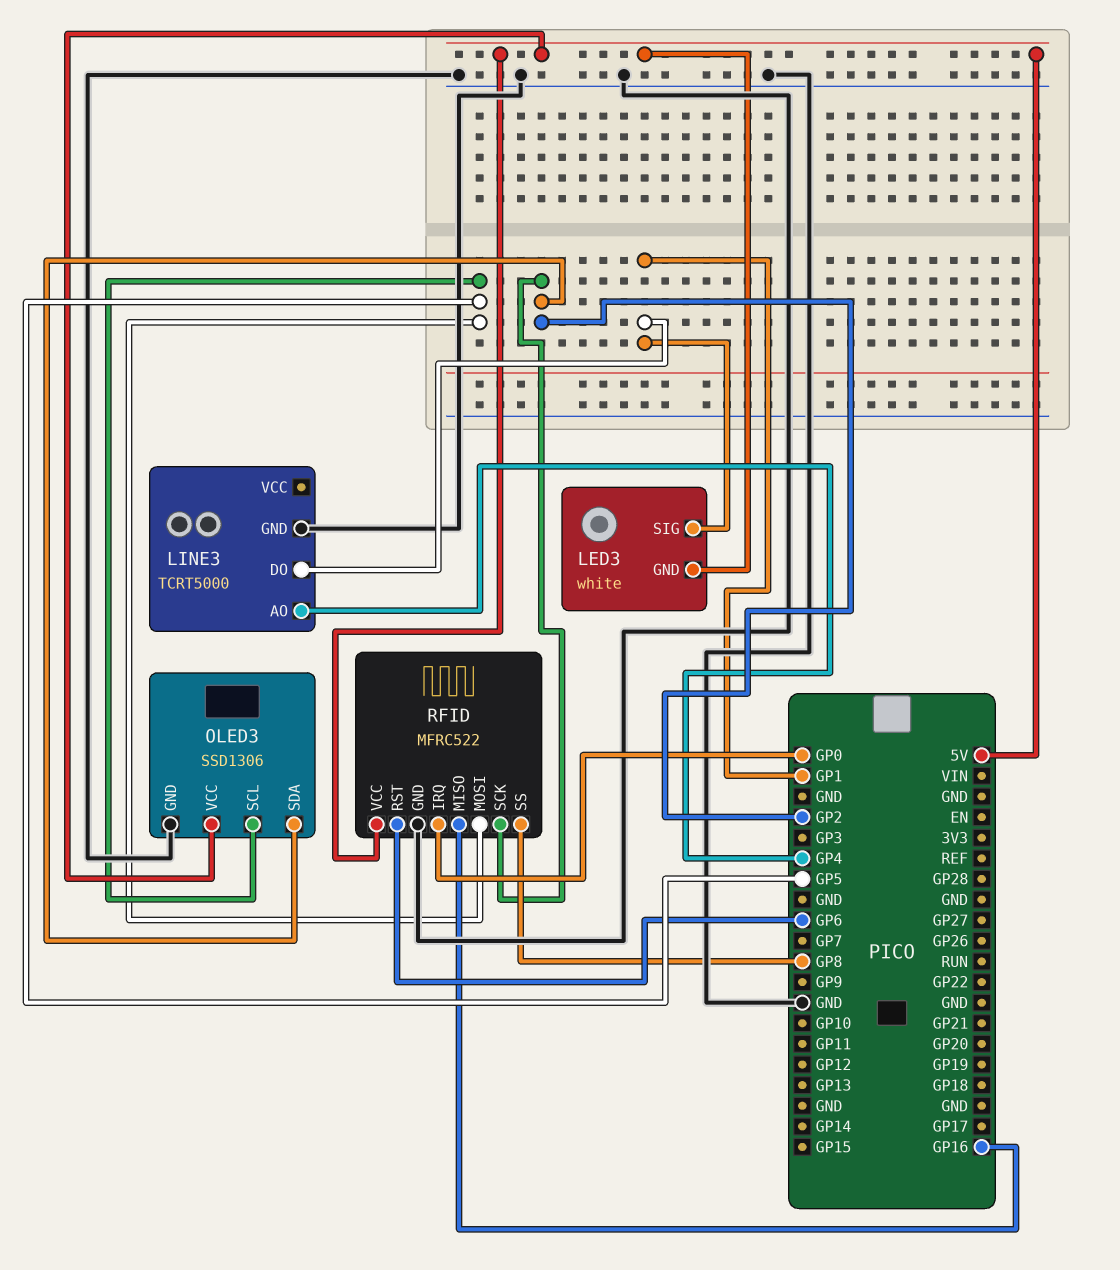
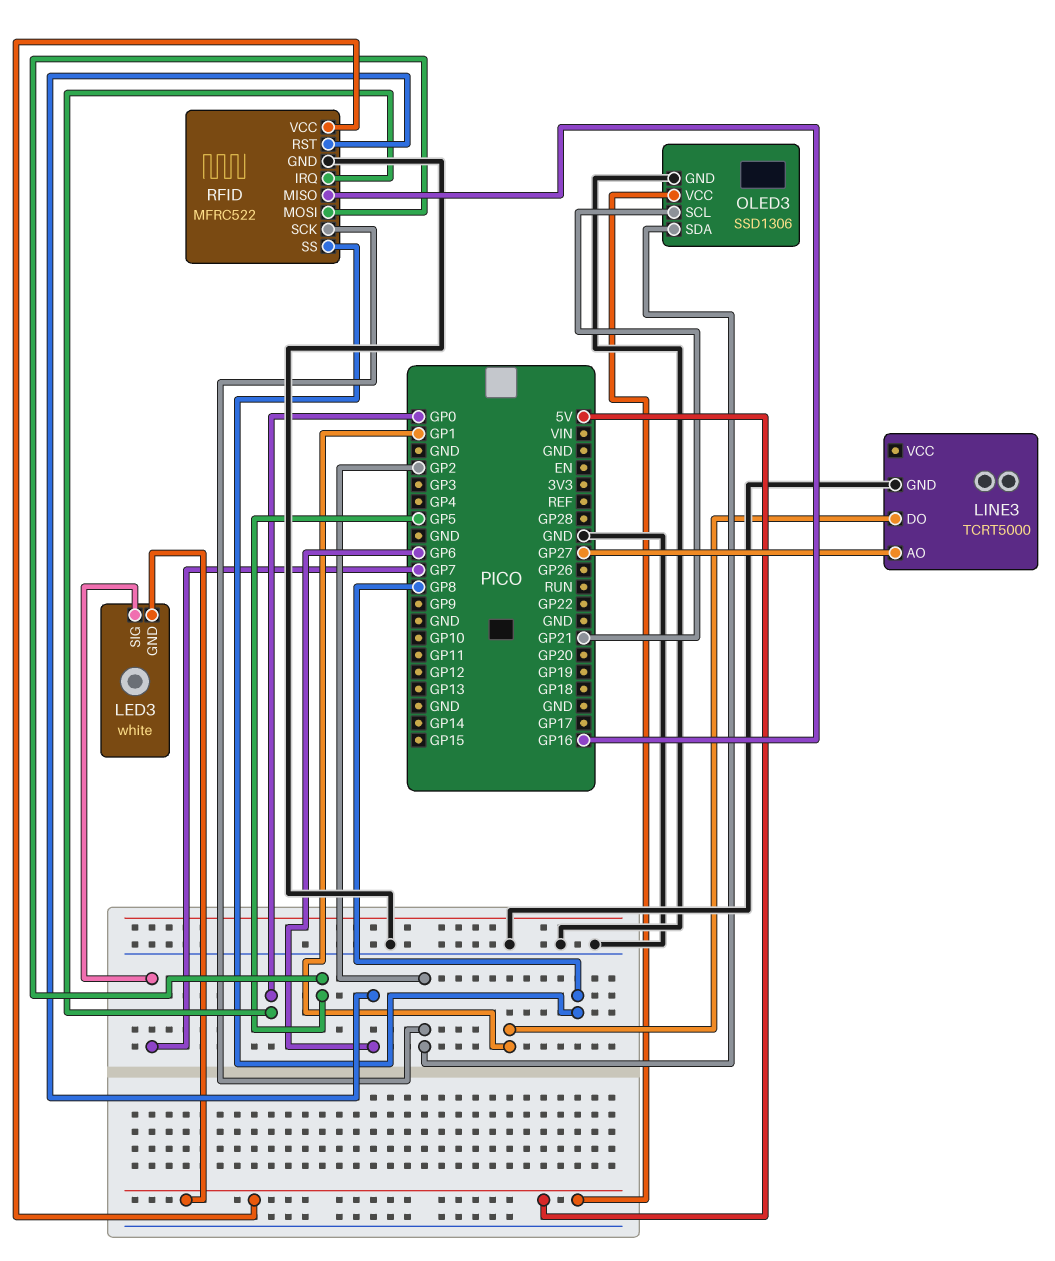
LED3 pin SIG: GP1 -> GP7
LINE3 pin AO: GP4 -> GP27
OLED3 pin SCL: GP5 -> GP21

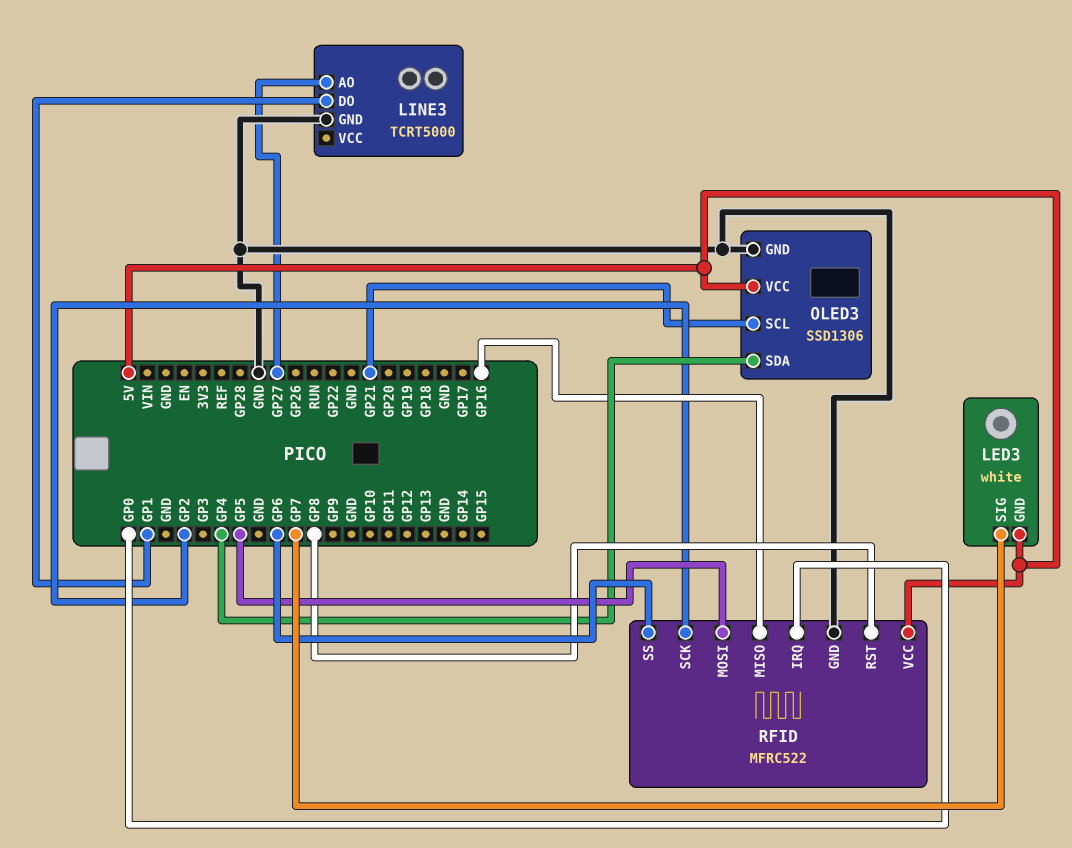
OLED3 pin SDA: GP2 -> GP4
RFID pin RST: GP6 -> GP8
RFID pin SS: GP8 -> GP6

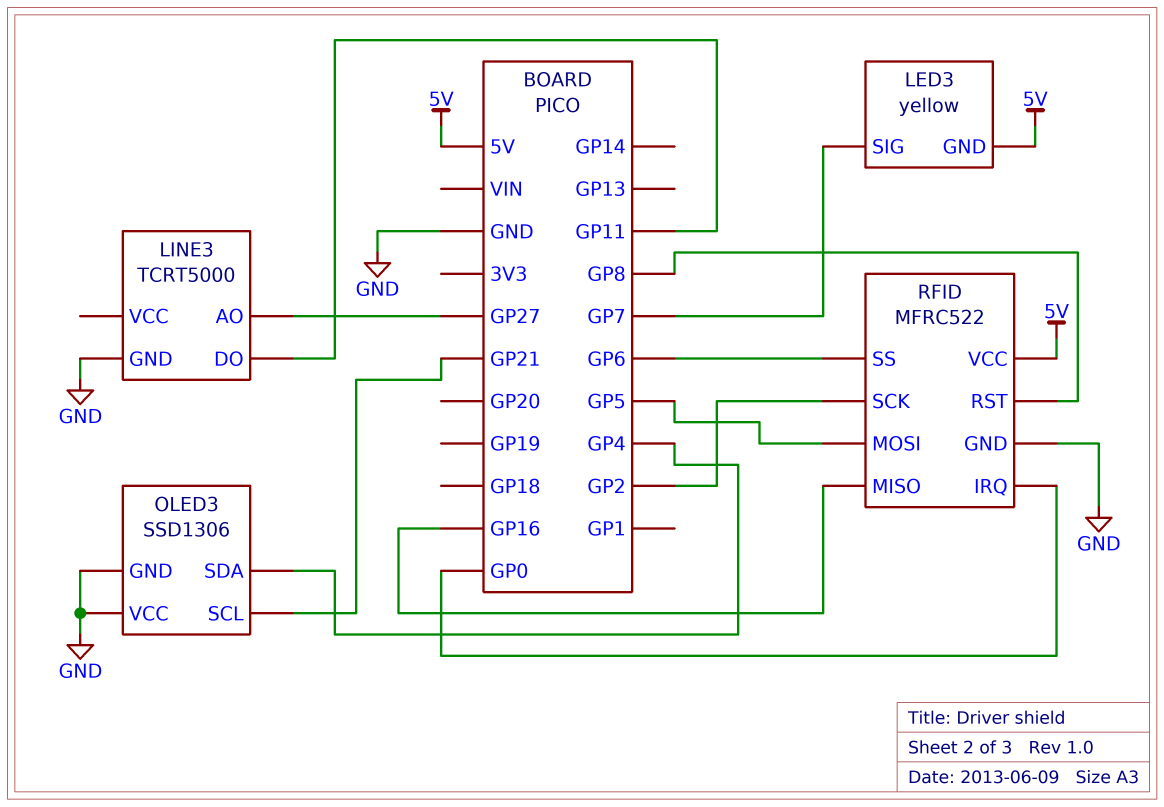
LED3: white -> yellow
LINE3 pin DO: GP1 -> GP11
OLED3 pin VCC: 5V -> GND

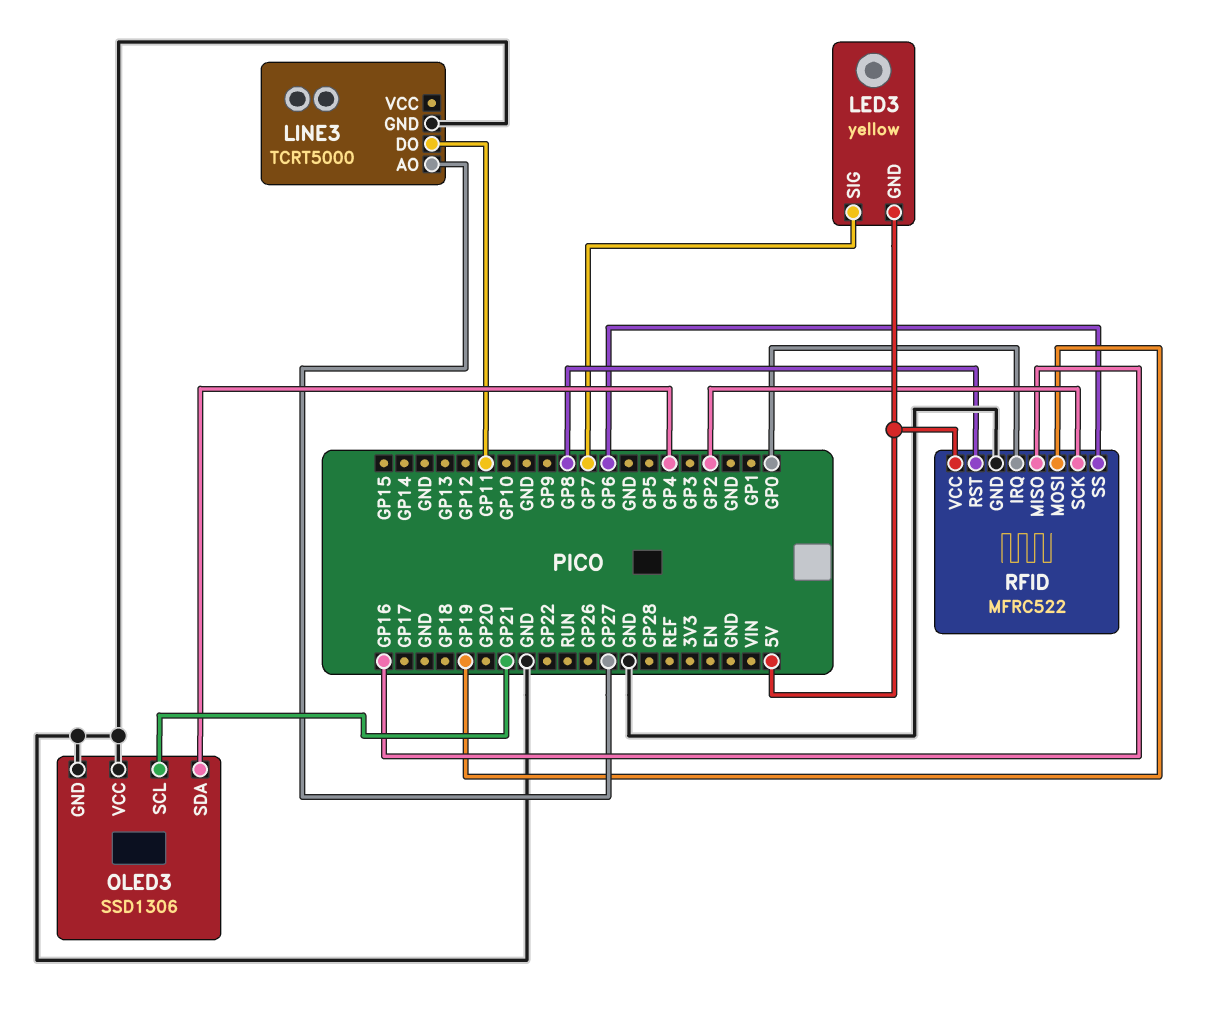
RFID pin MOSI: GP5 -> GP19

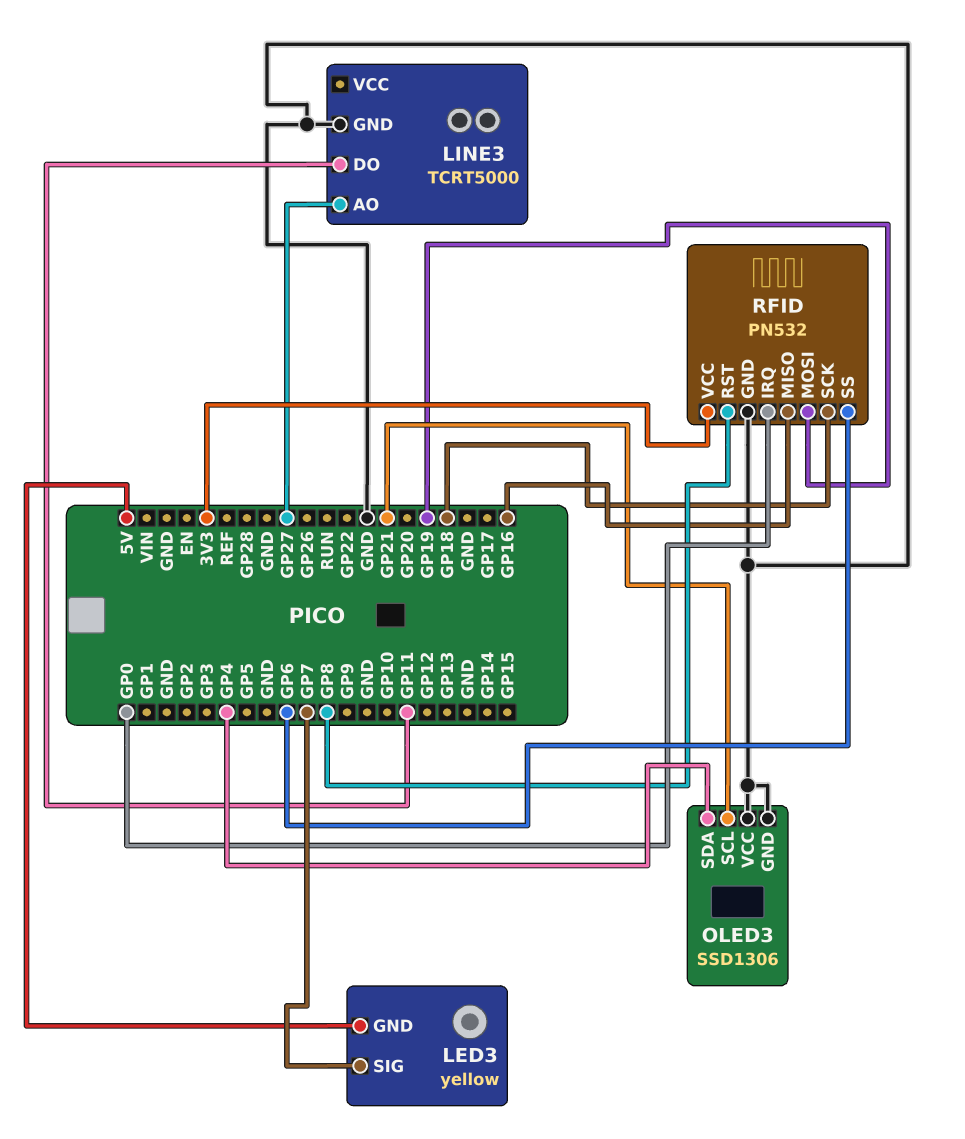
RFID: MFRC522 -> PN532
RFID pin SCK: GP2 -> GP18
RFID pin VCC: 5V -> 3V3

